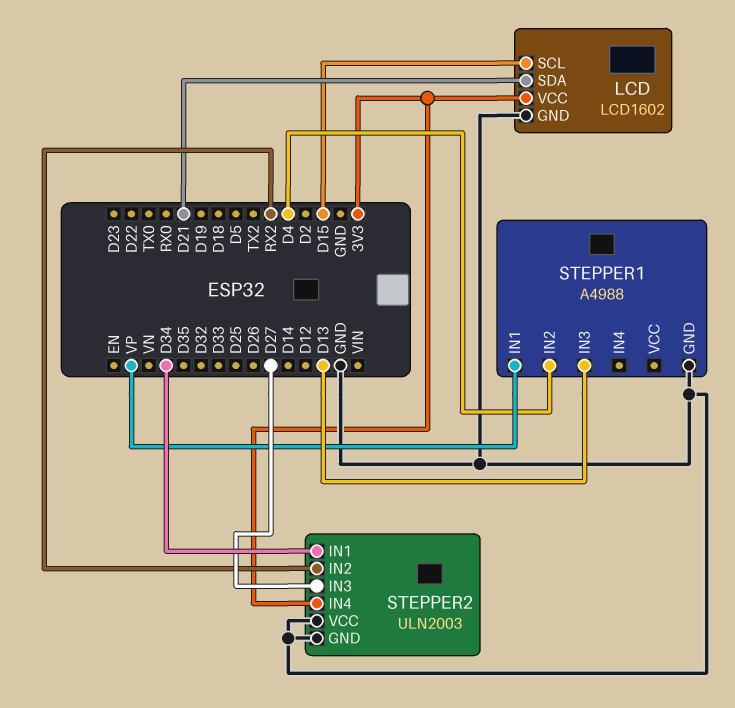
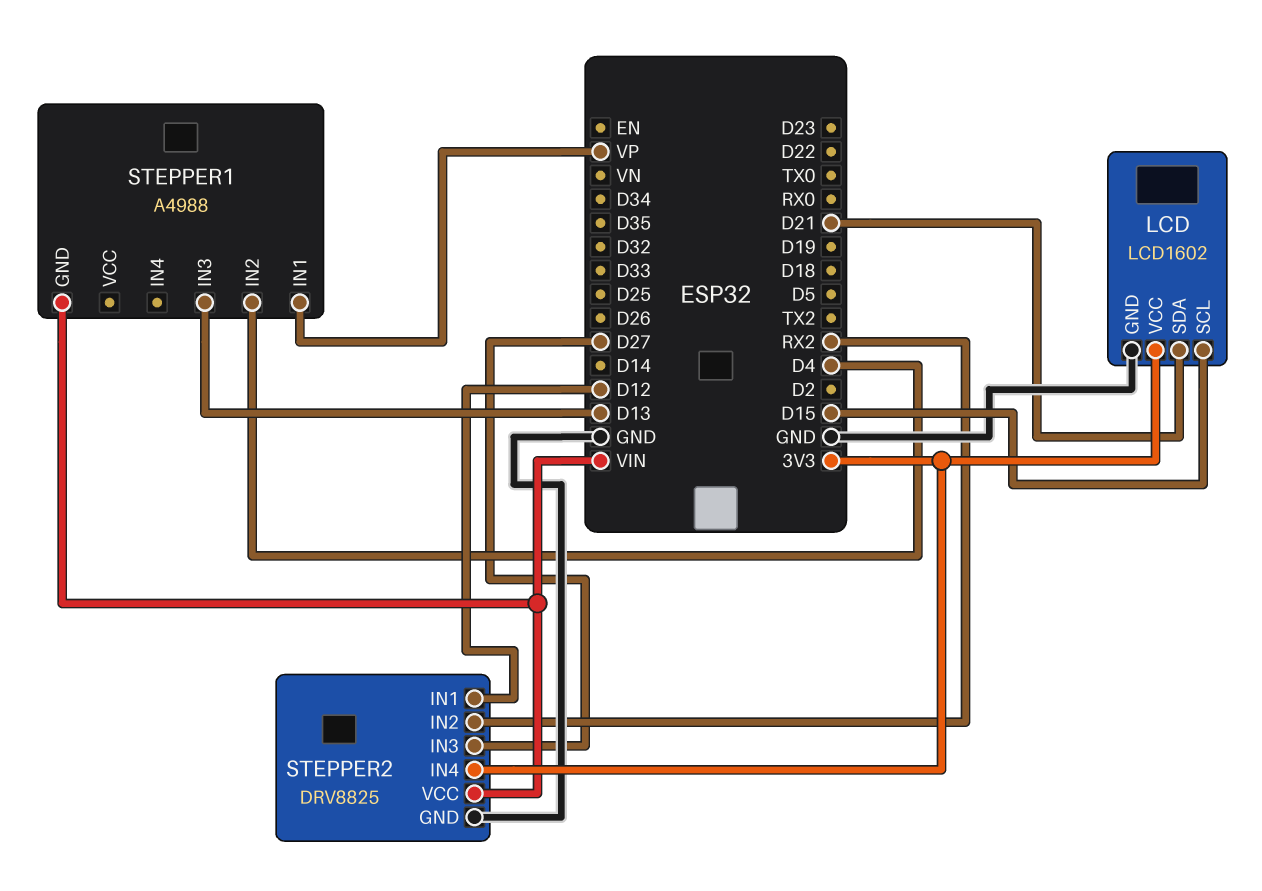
STEPPER1 pin GND: GND -> VIN
STEPPER2: ULN2003 -> DRV8825
STEPPER2 pin IN1: D34 -> D12
STEPPER2 pin VCC: GND -> VIN

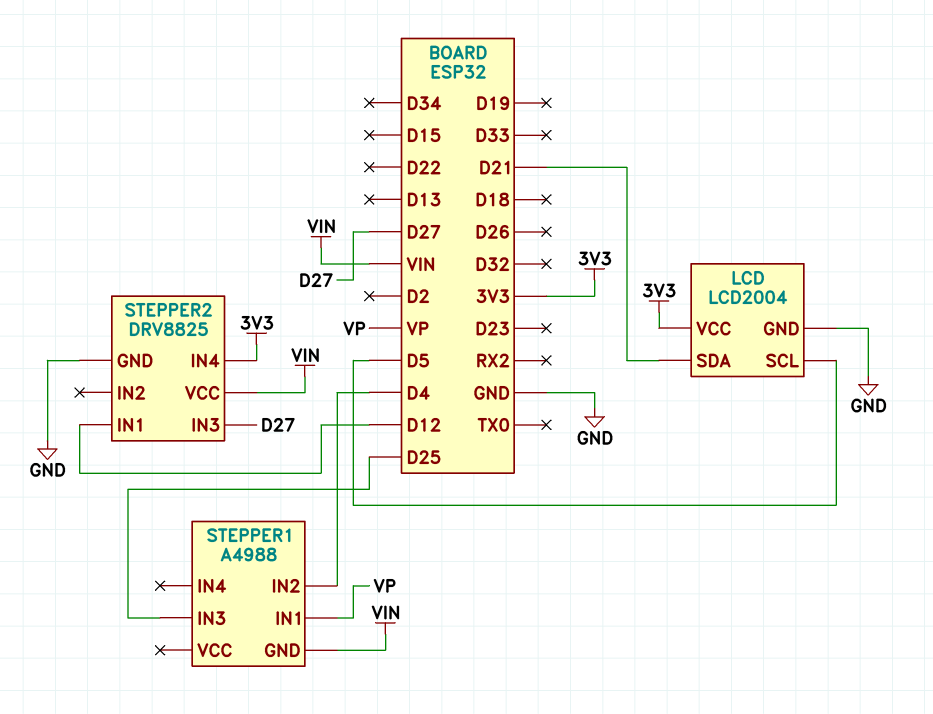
LCD: LCD1602 -> LCD2004
LCD pin SCL: D15 -> D5
STEPPER1 pin IN3: D13 -> D25
STEPPER2 pin IN2: RX2 -> none

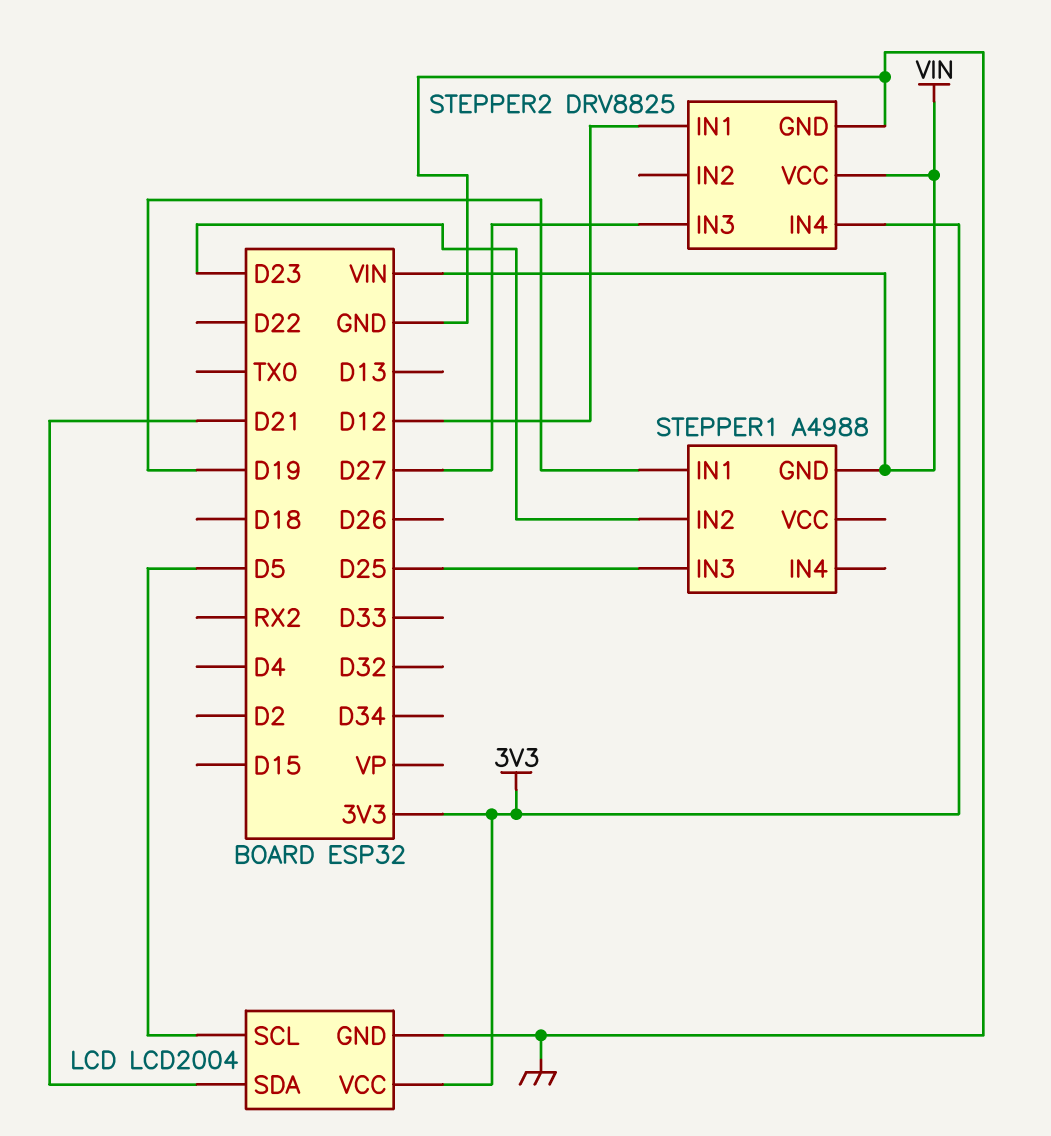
STEPPER1 pin IN1: VP -> D19
STEPPER1 pin IN2: D4 -> D23

